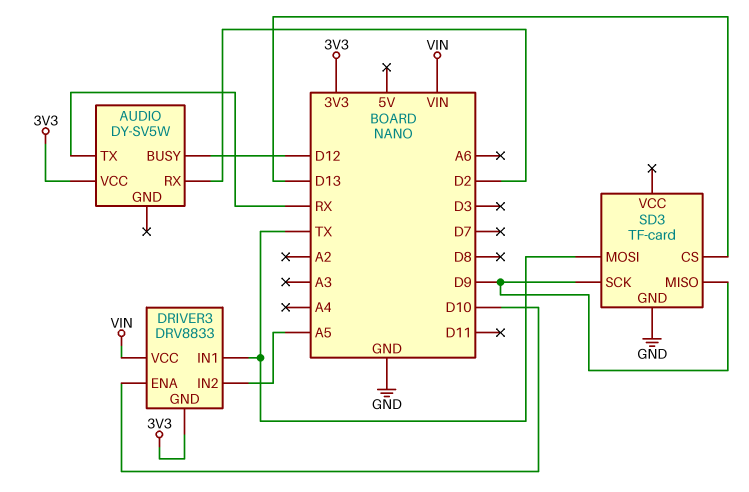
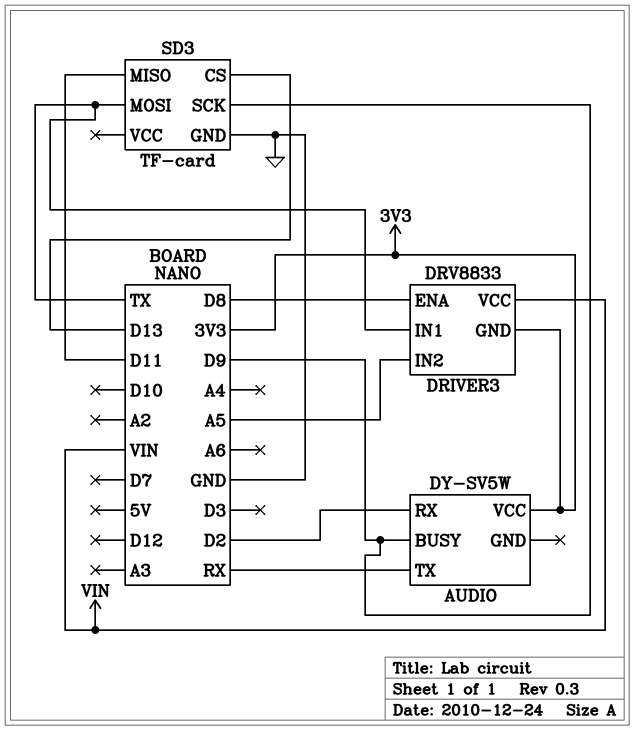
AUDIO pin BUSY: D12 -> D9
DRIVER3 pin ENA: D10 -> D8
SD3 pin MISO: D9 -> D11

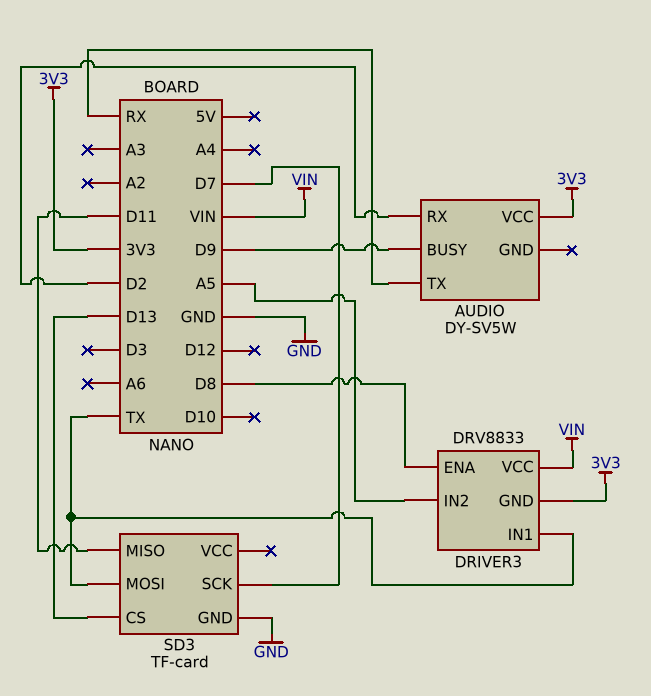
SD3 pin SCK: D9 -> D7

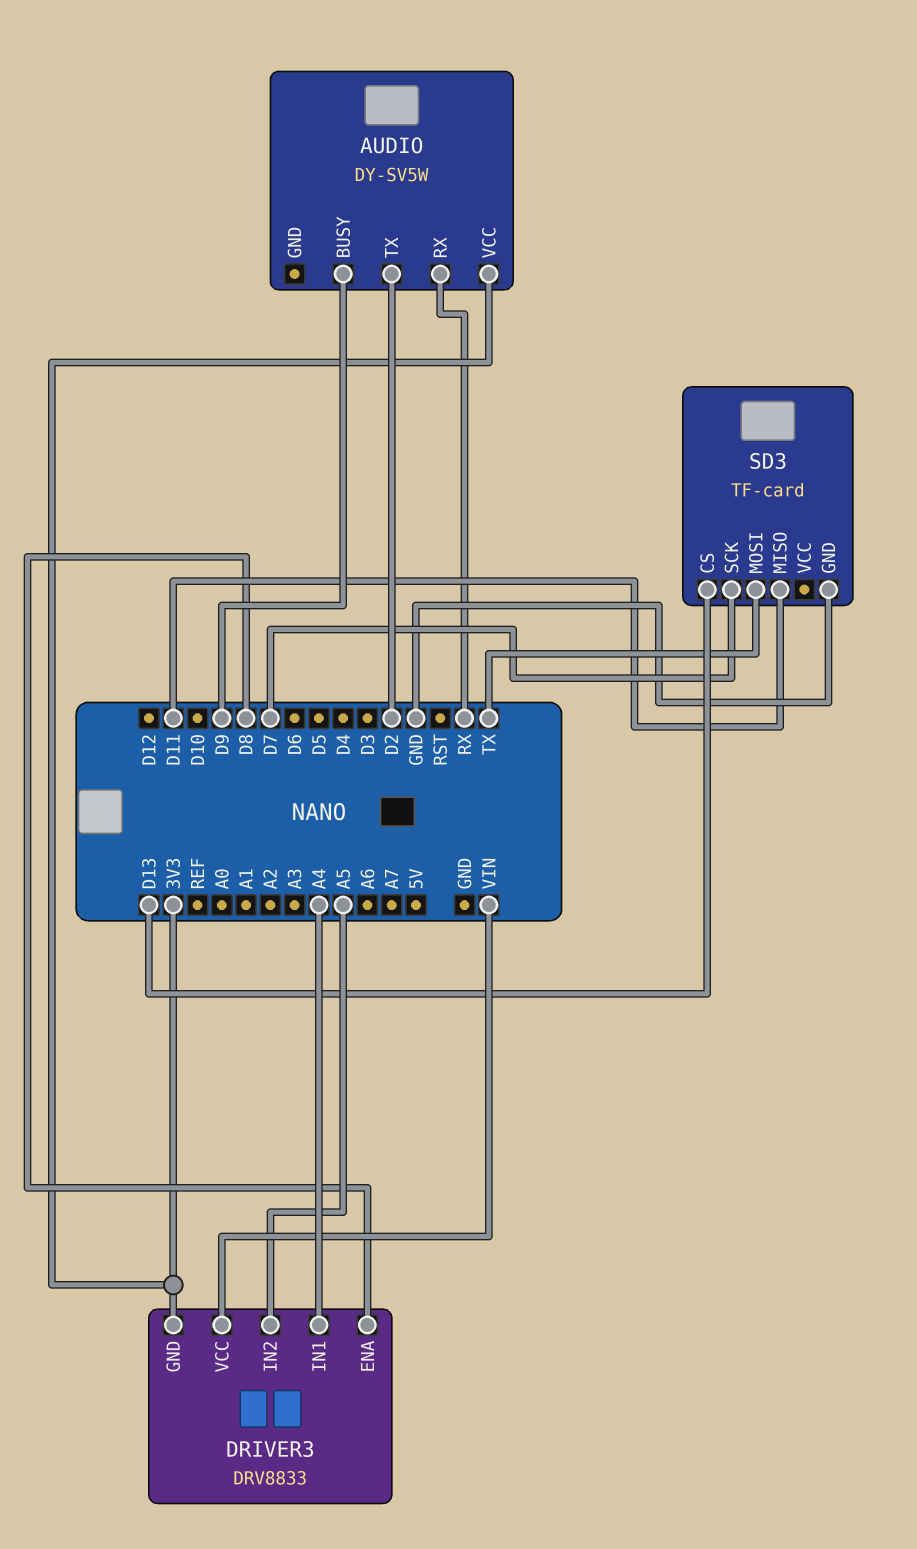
AUDIO pin RX: D2 -> RX
AUDIO pin TX: RX -> D2
DRIVER3 pin IN1: TX -> A4

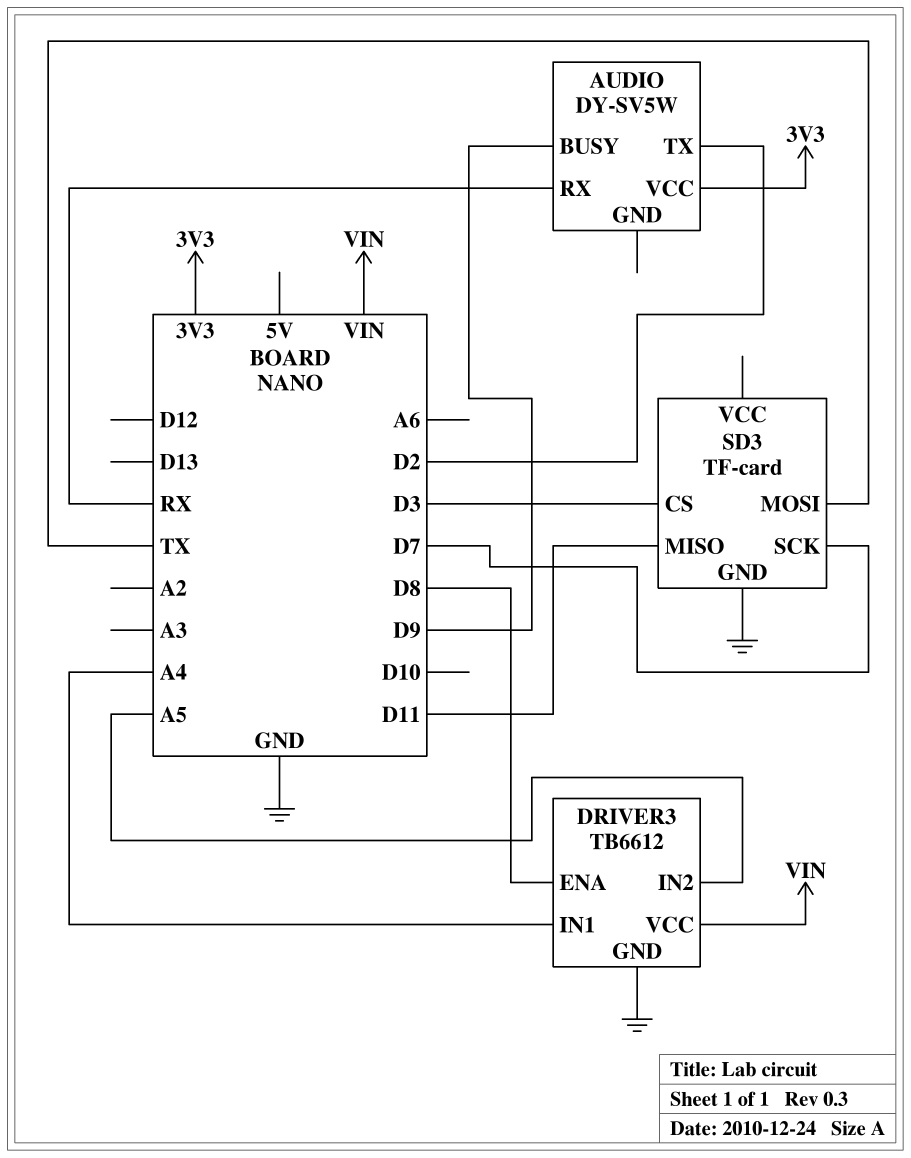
DRIVER3: DRV8833 -> TB6612
DRIVER3 pin GND: 3V3 -> GND
SD3 pin CS: D13 -> D3

